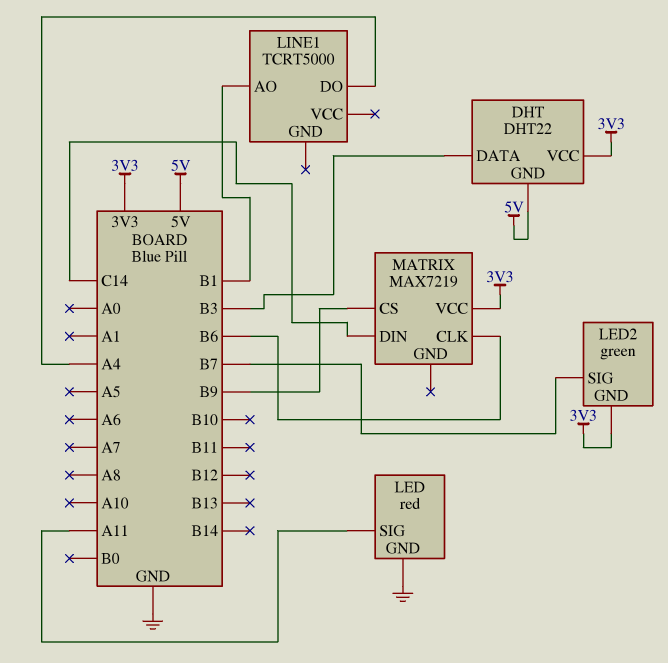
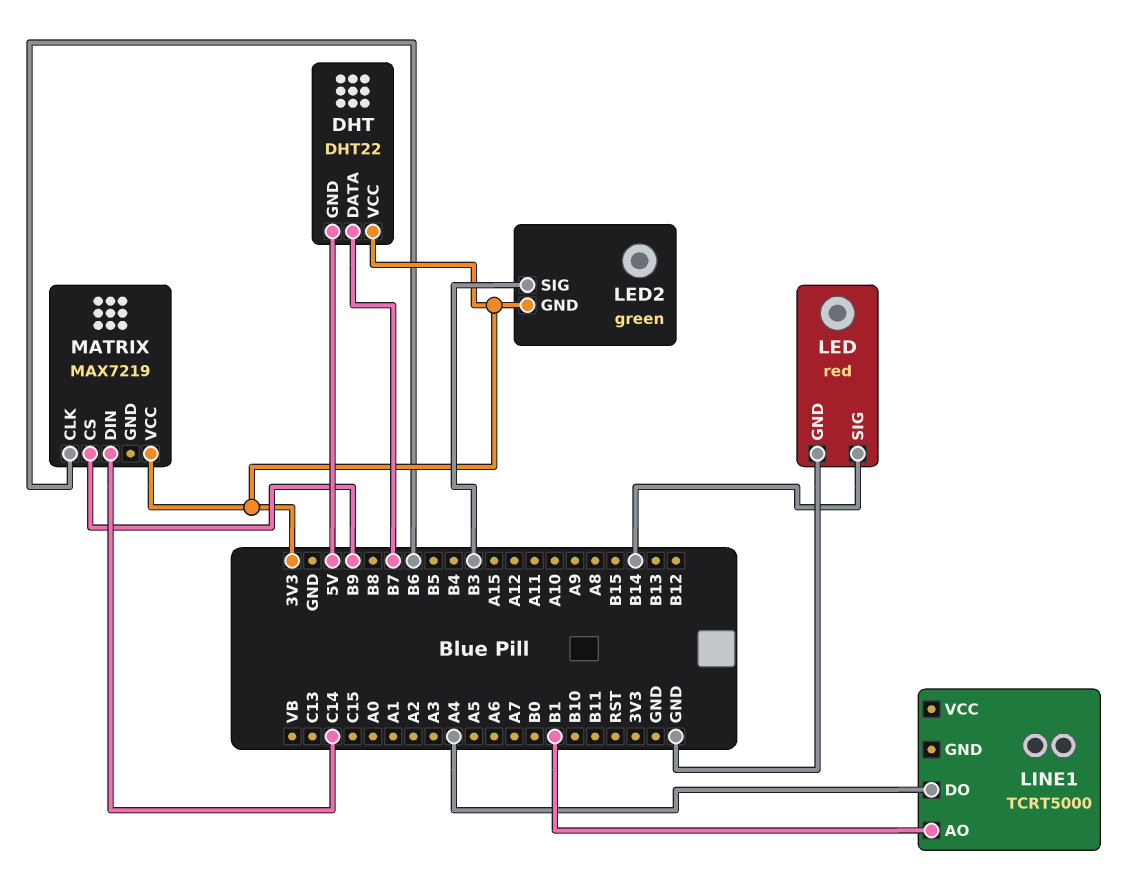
DHT pin DATA: B3 -> B7
LED pin SIG: A11 -> B14
LED2 pin SIG: B7 -> B3

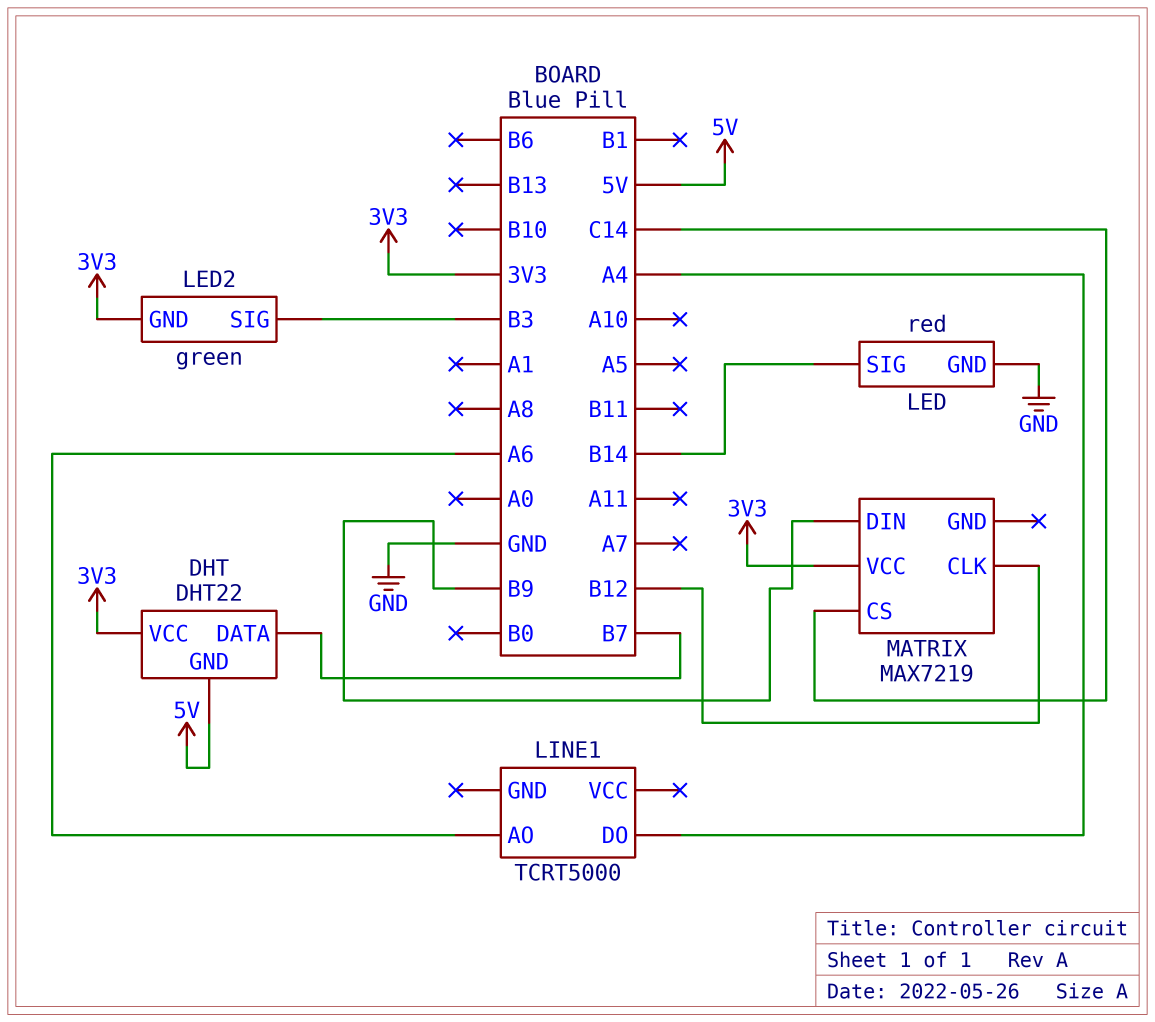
LINE1 pin AO: B1 -> A6
MATRIX pin CLK: B6 -> B12
MATRIX pin CS: B9 -> C14
MATRIX pin DIN: C14 -> B9

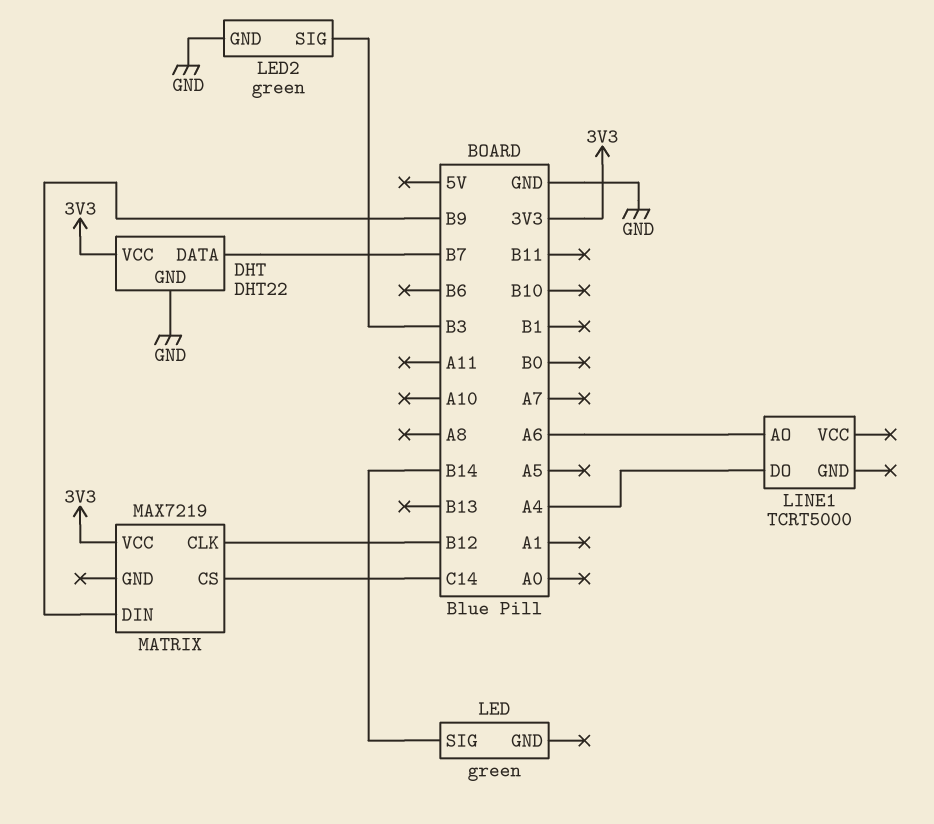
DHT pin GND: 5V -> GND
LED: red -> green
LED pin GND: GND -> none
LED2 pin GND: 3V3 -> GND

